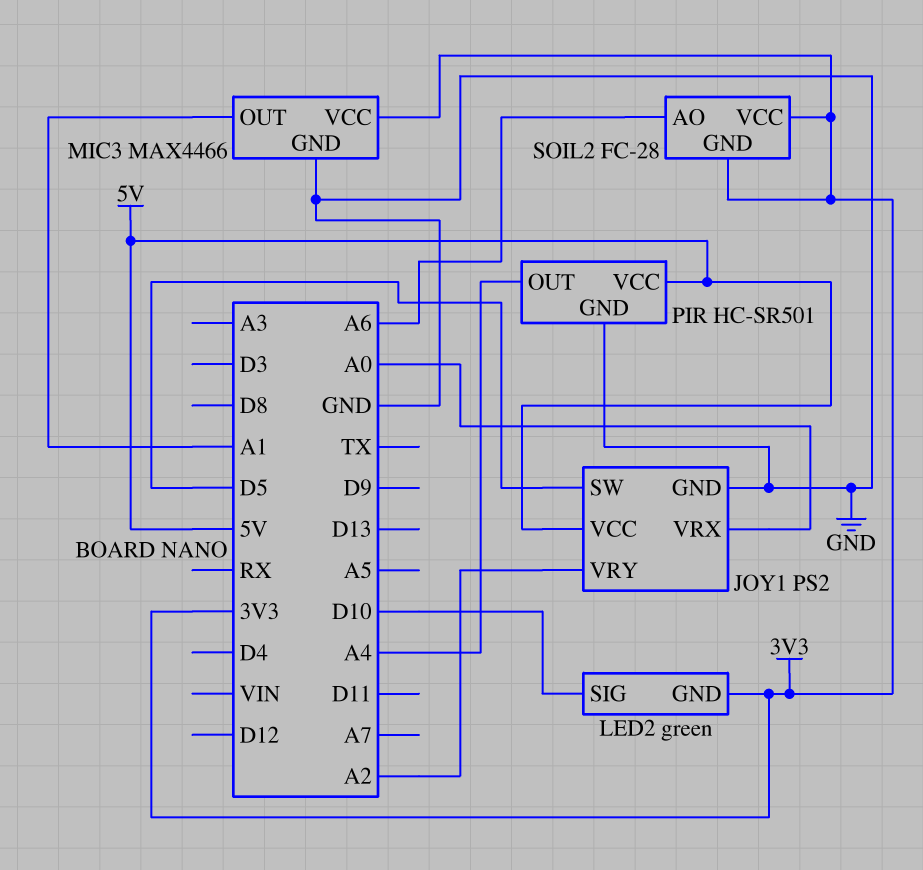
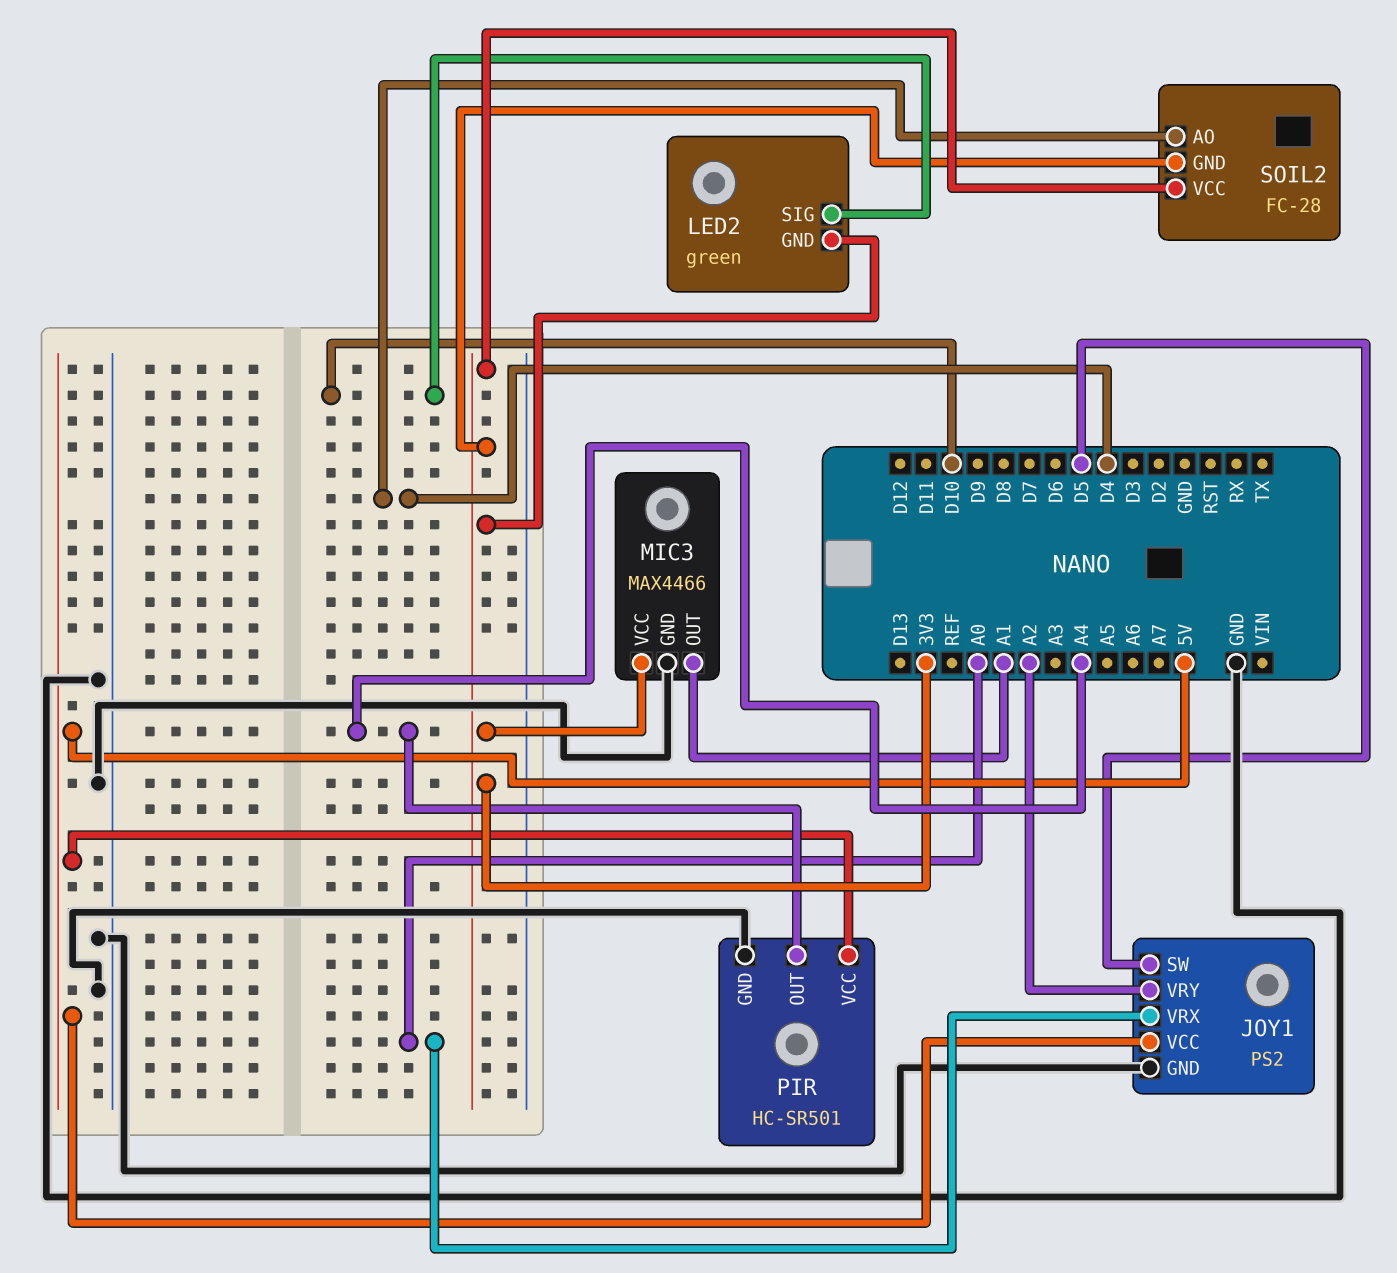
SOIL2 pin AO: A6 -> D4

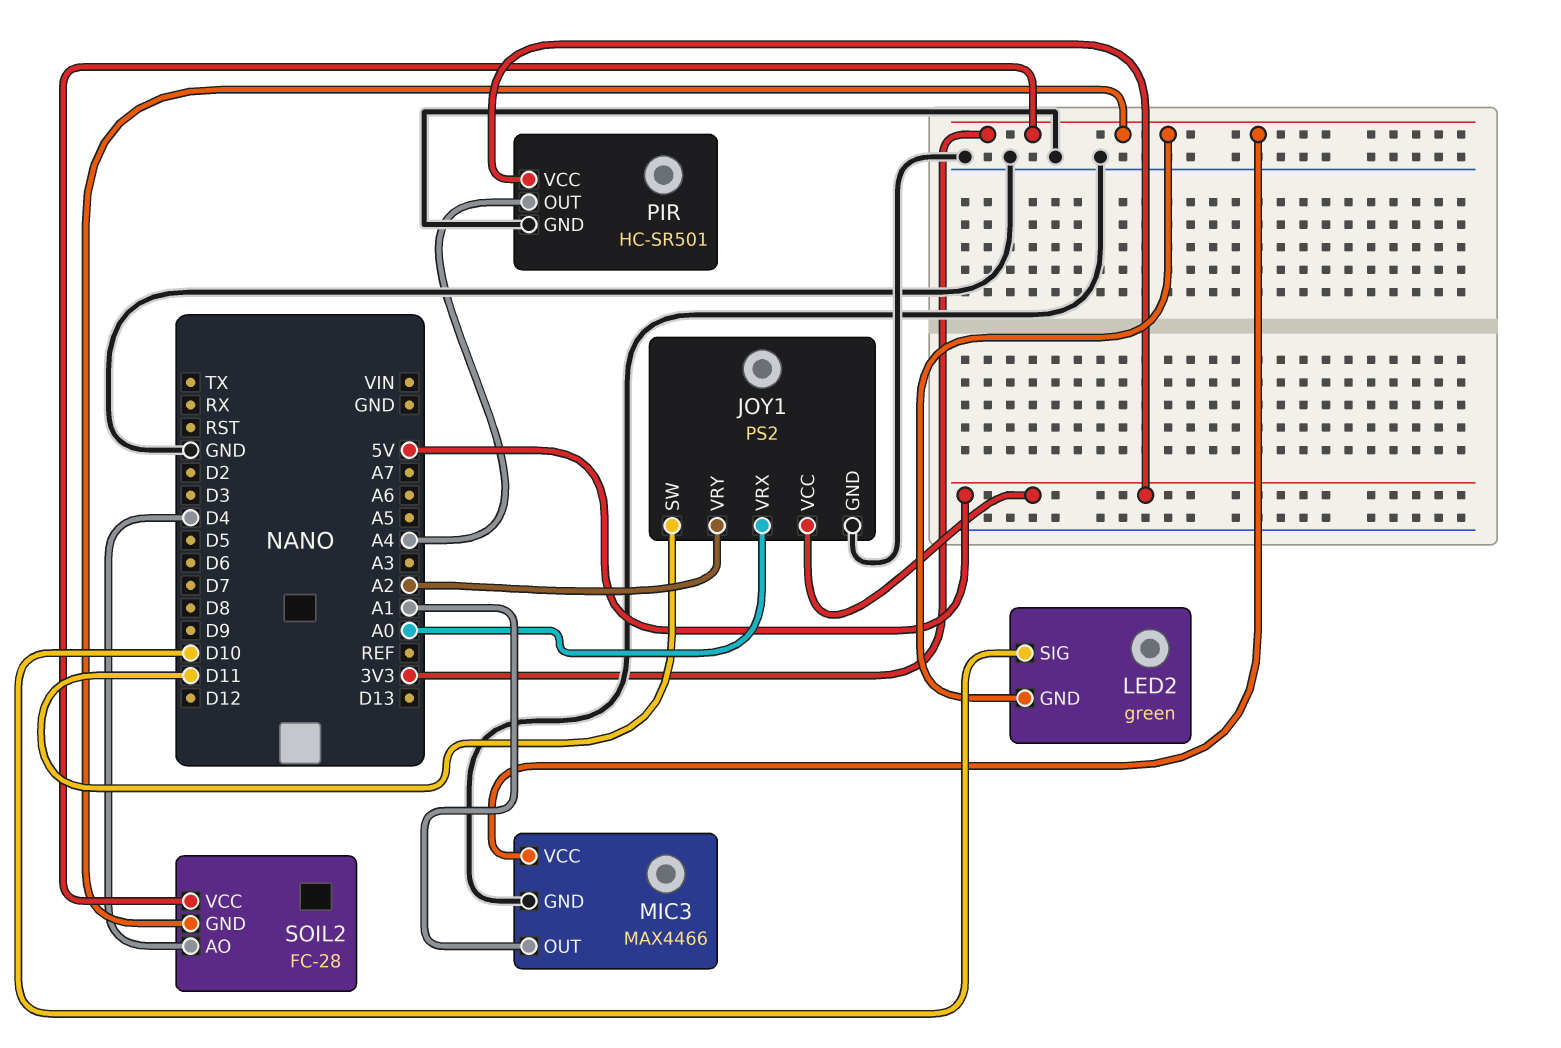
JOY1 pin SW: D5 -> D11

